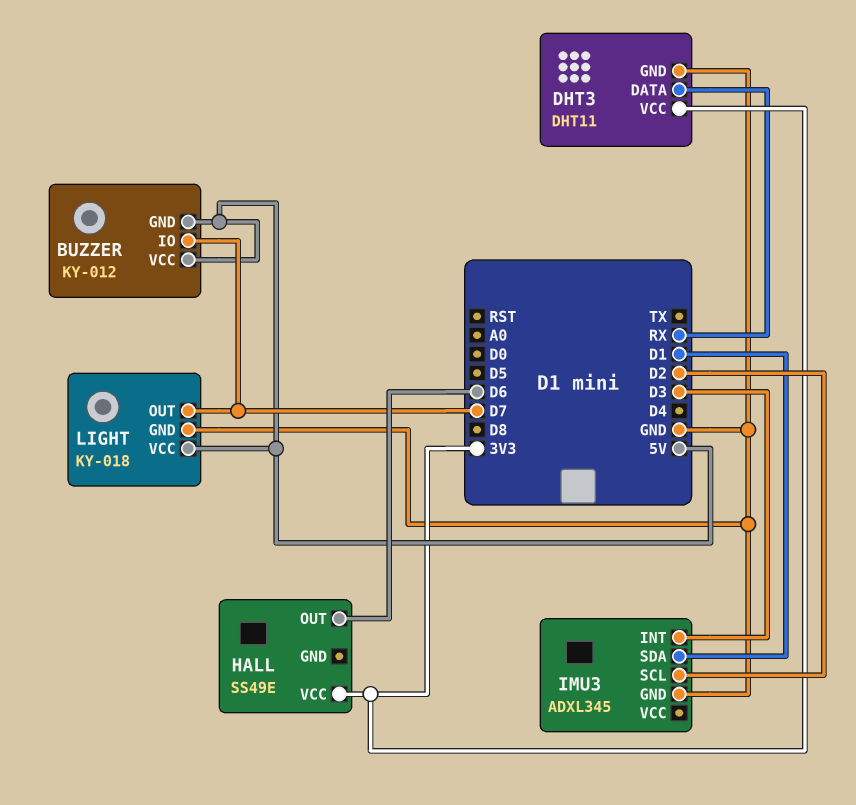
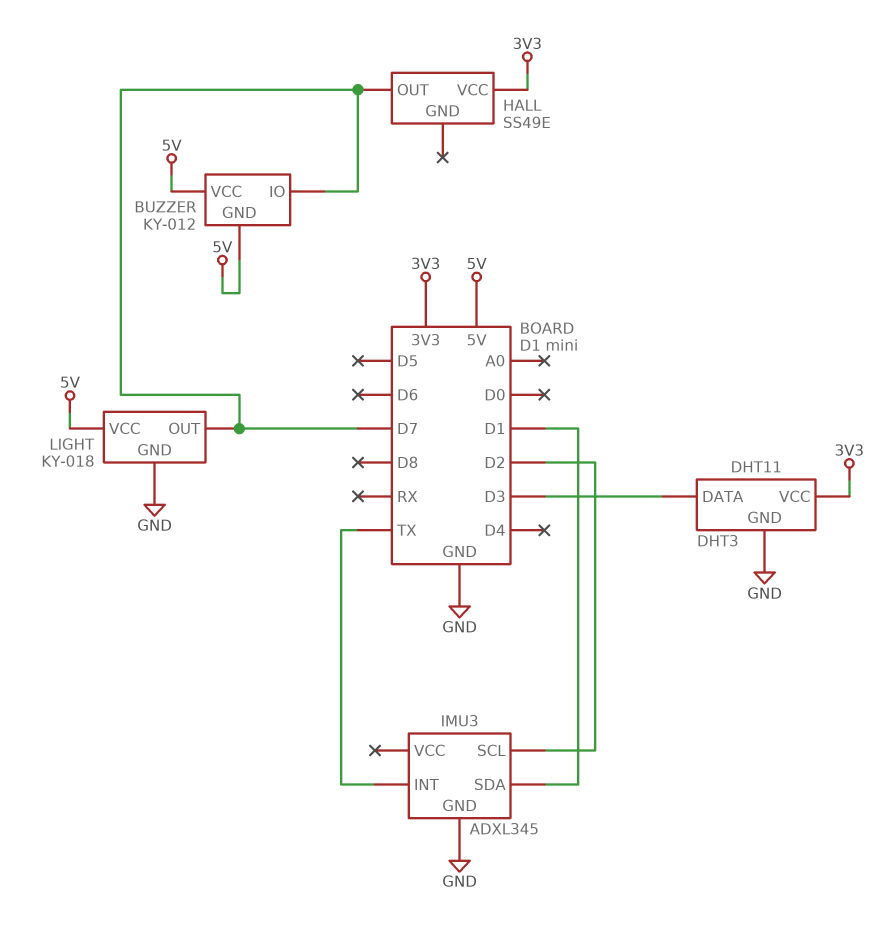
DHT3 pin DATA: RX -> D3
HALL pin OUT: D6 -> D7
IMU3 pin INT: D3 -> TX

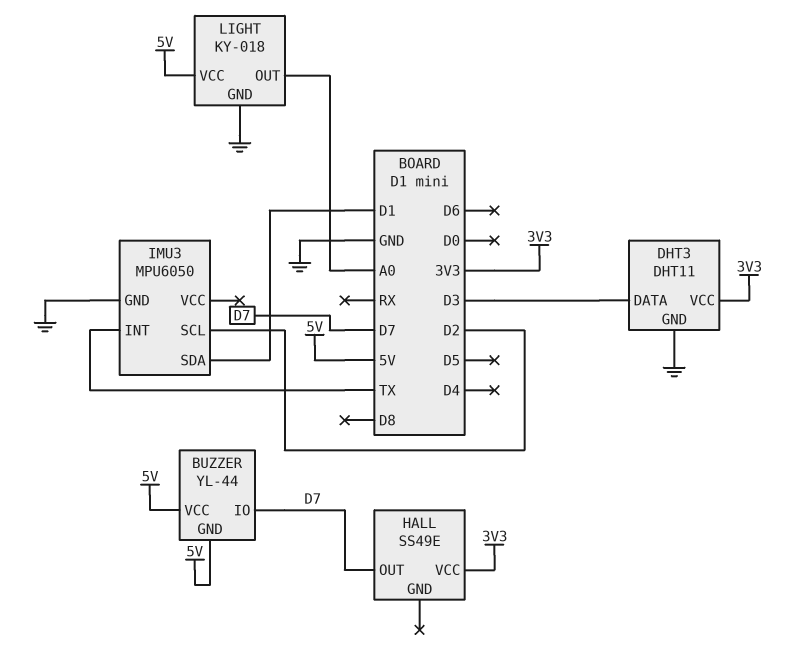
BUZZER: KY-012 -> YL-44
IMU3: ADXL345 -> MPU6050
LIGHT pin OUT: D7 -> A0

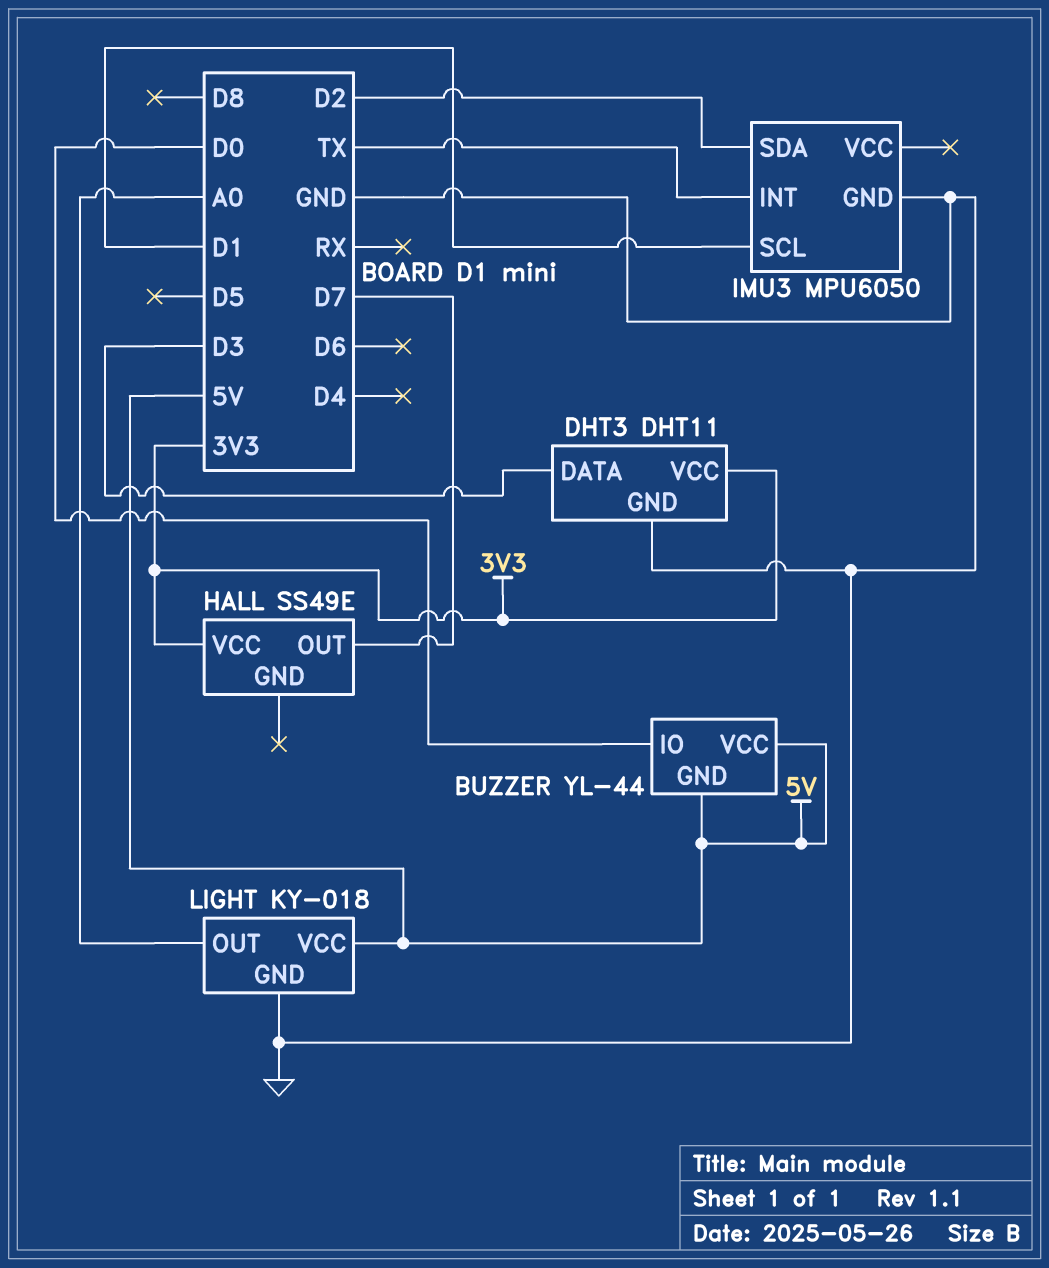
BUZZER pin IO: D7 -> D0
IMU3 pin SCL: D2 -> D1
IMU3 pin SDA: D1 -> D2

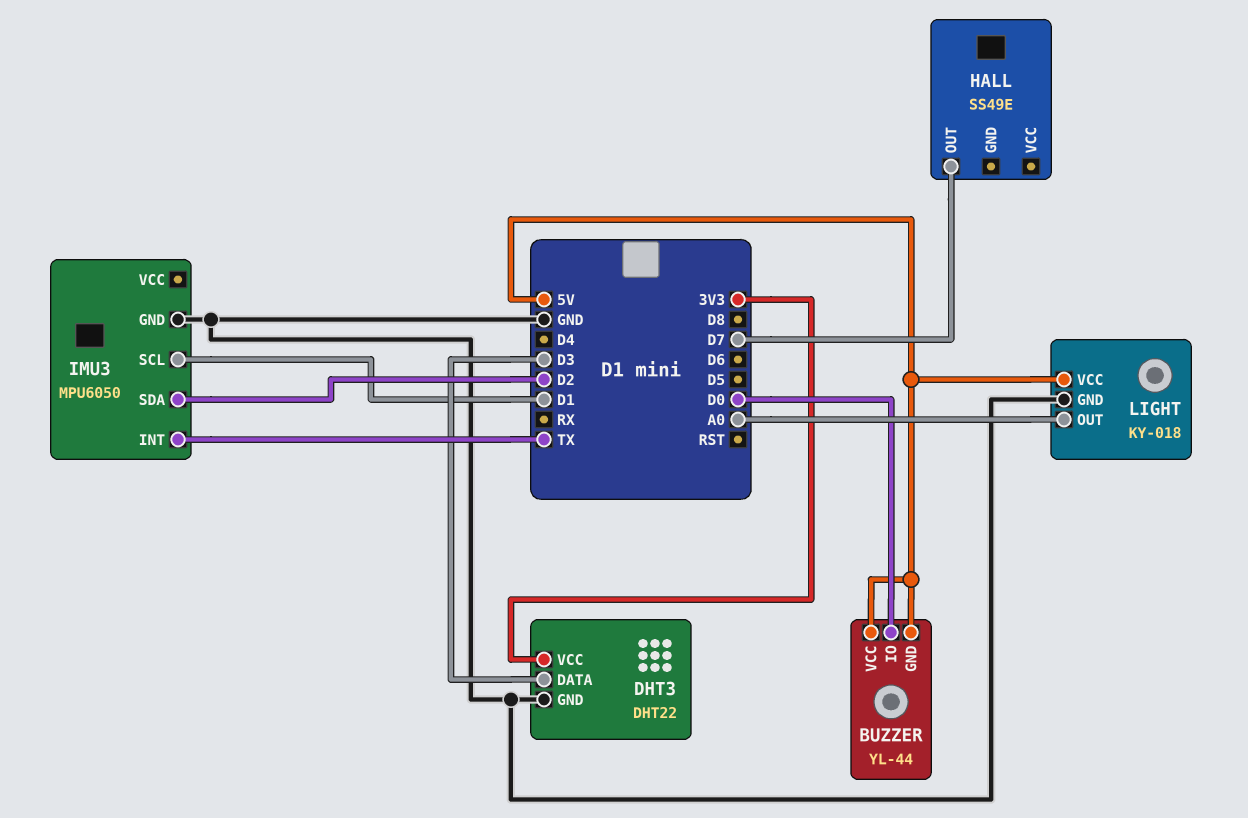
DHT3: DHT11 -> DHT22
HALL pin VCC: 3V3 -> none

